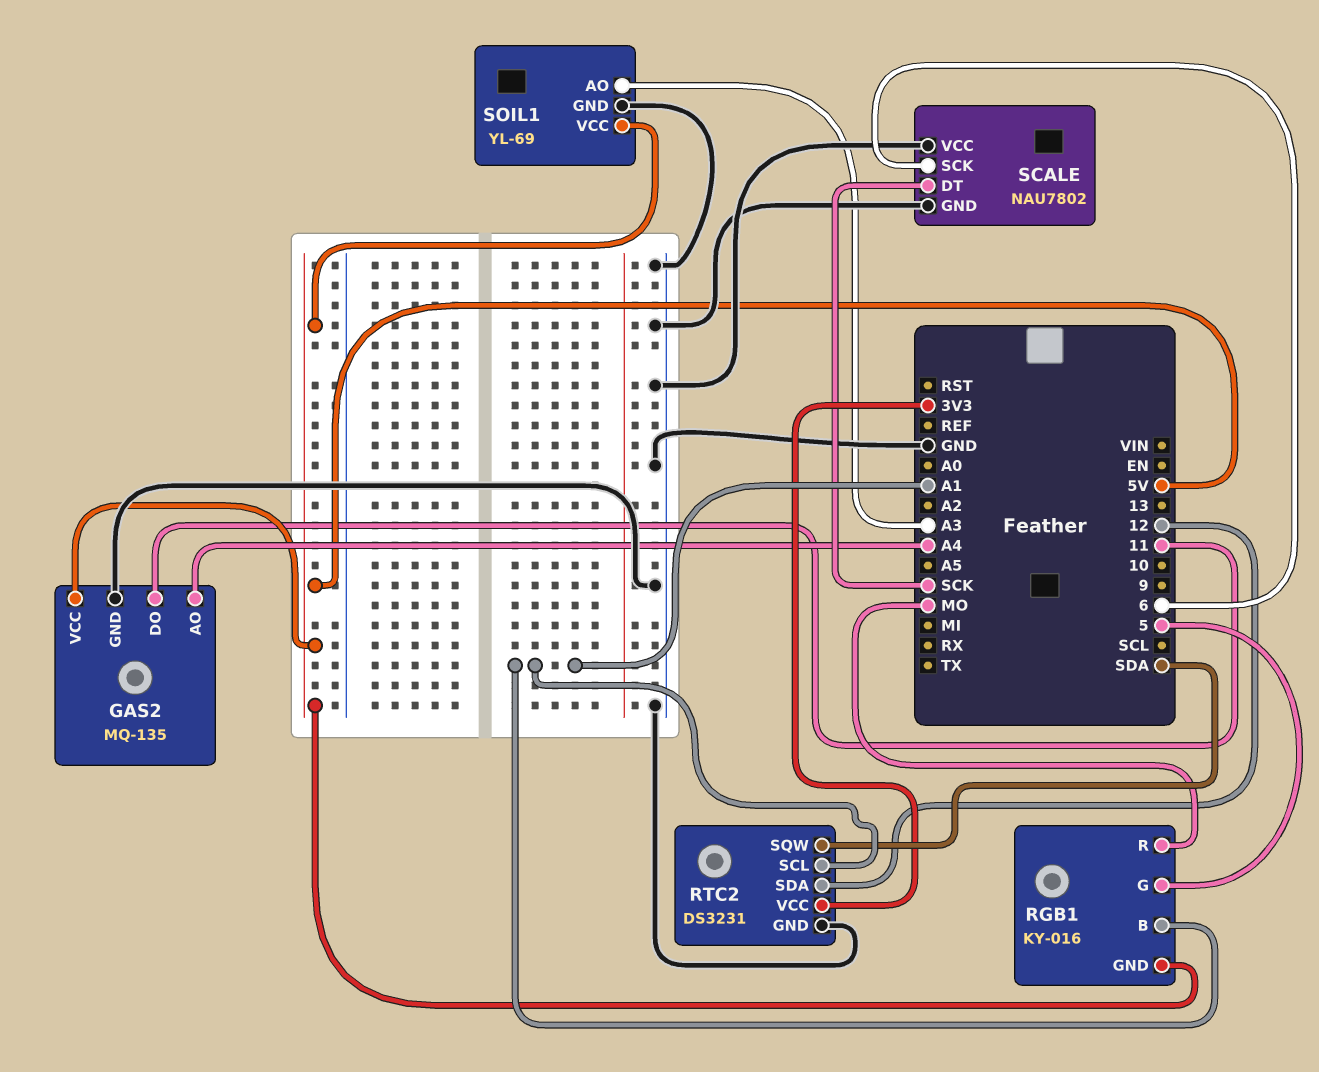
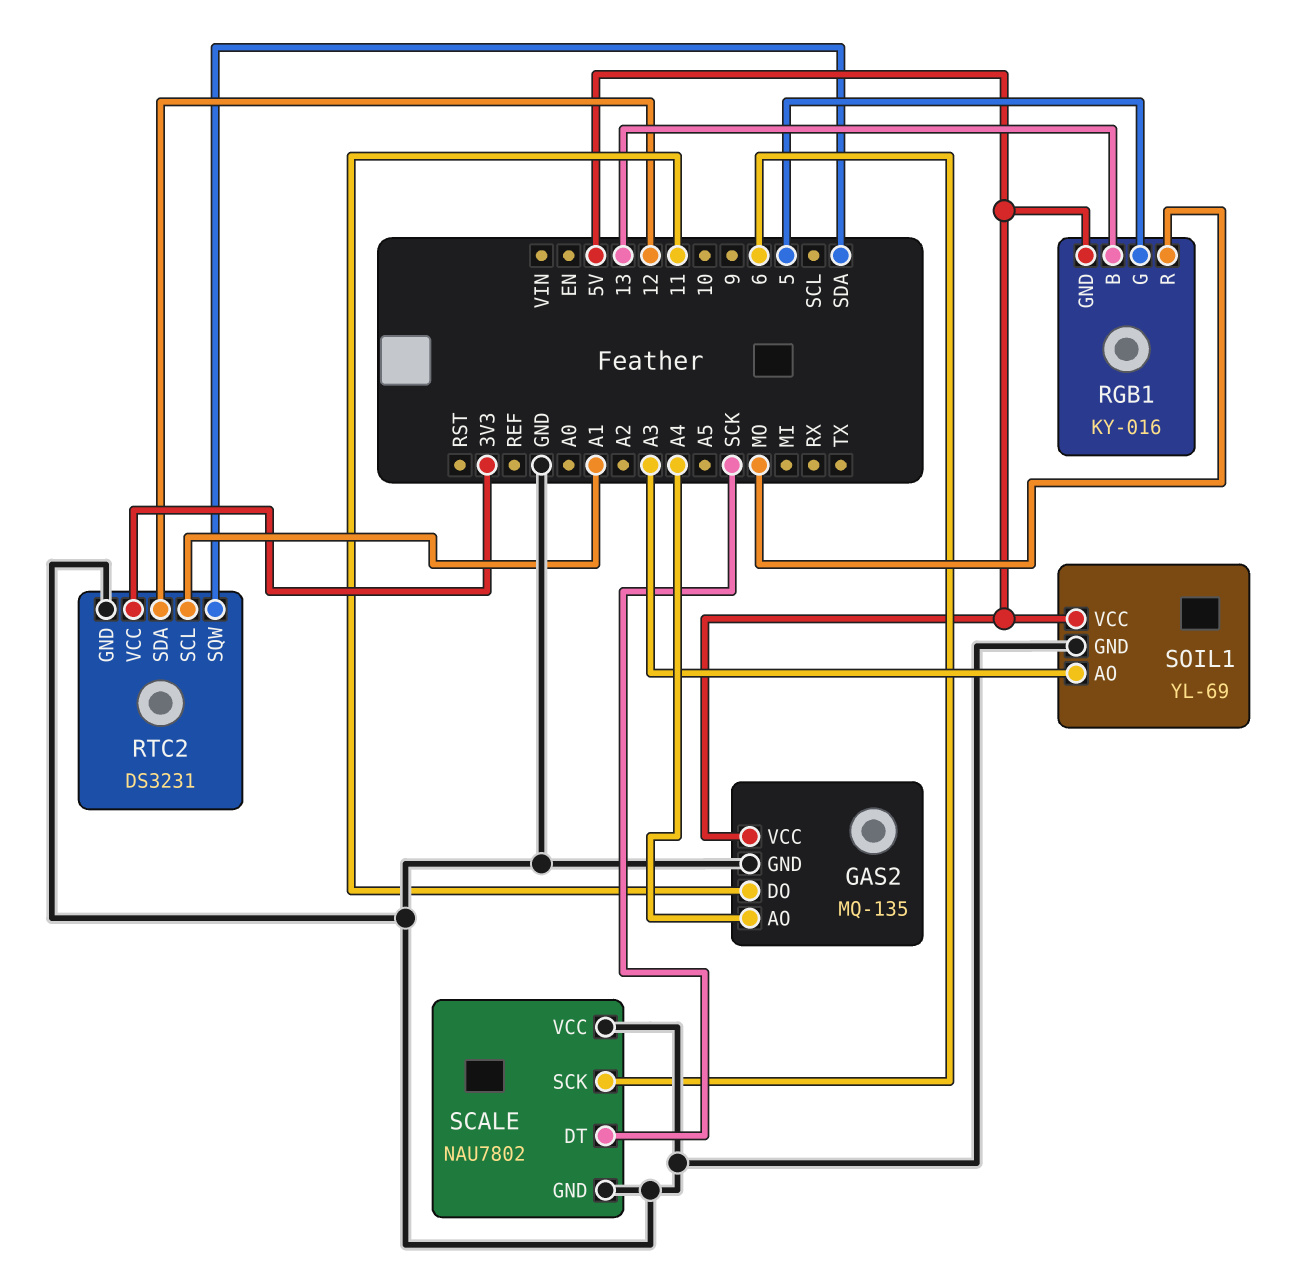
RGB1 pin B: A1 -> 13

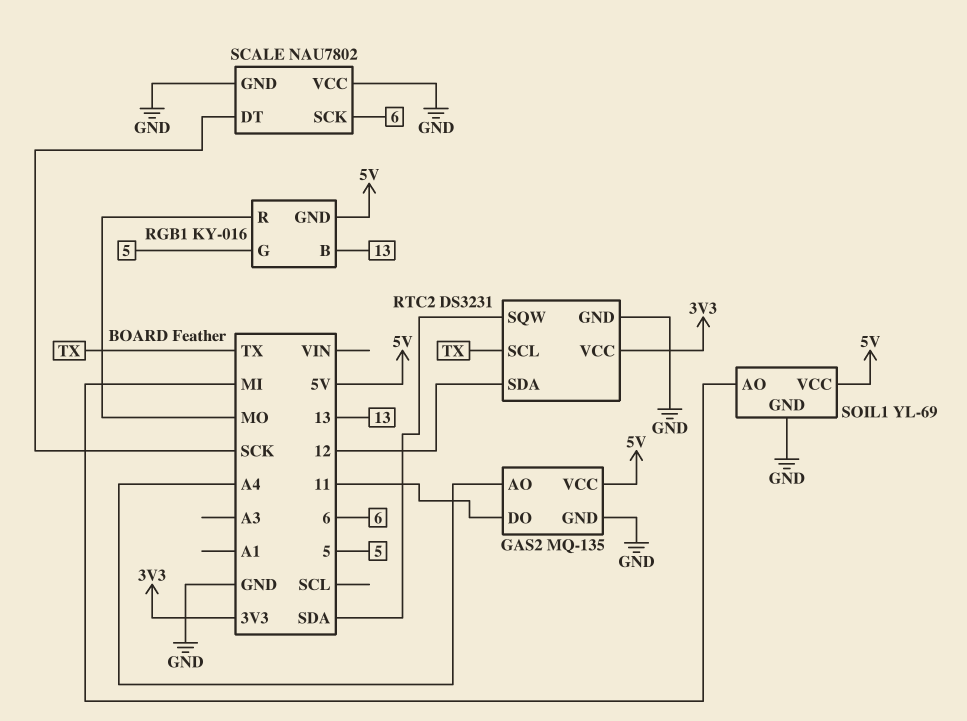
RTC2 pin SCL: A1 -> TX
SOIL1 pin AO: A3 -> MI

